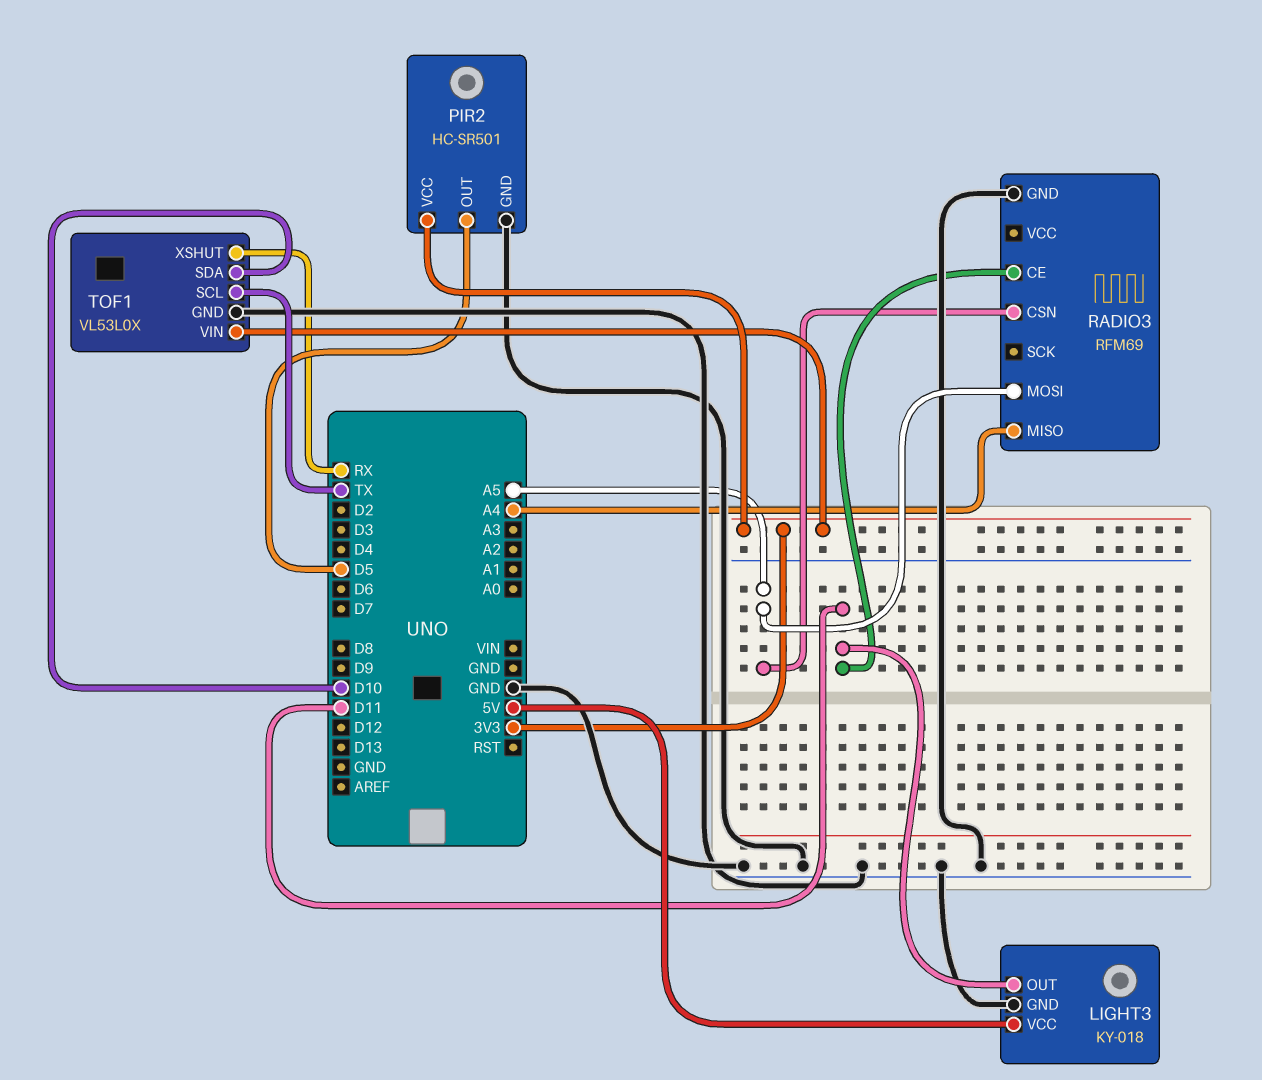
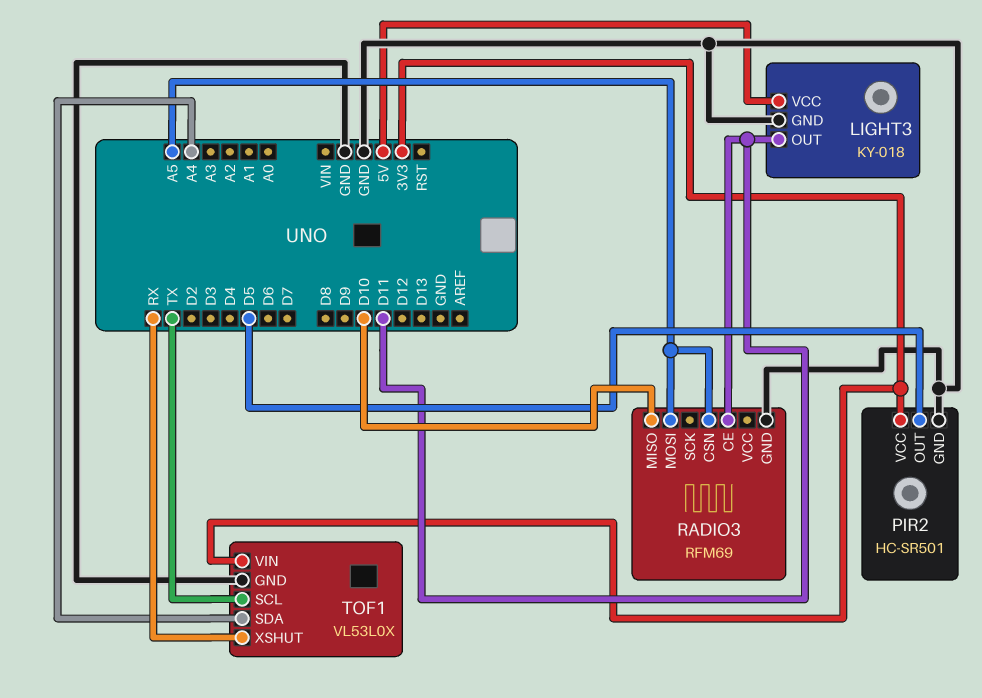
RADIO3 pin MISO: A4 -> D10
TOF1 pin SDA: D10 -> A4

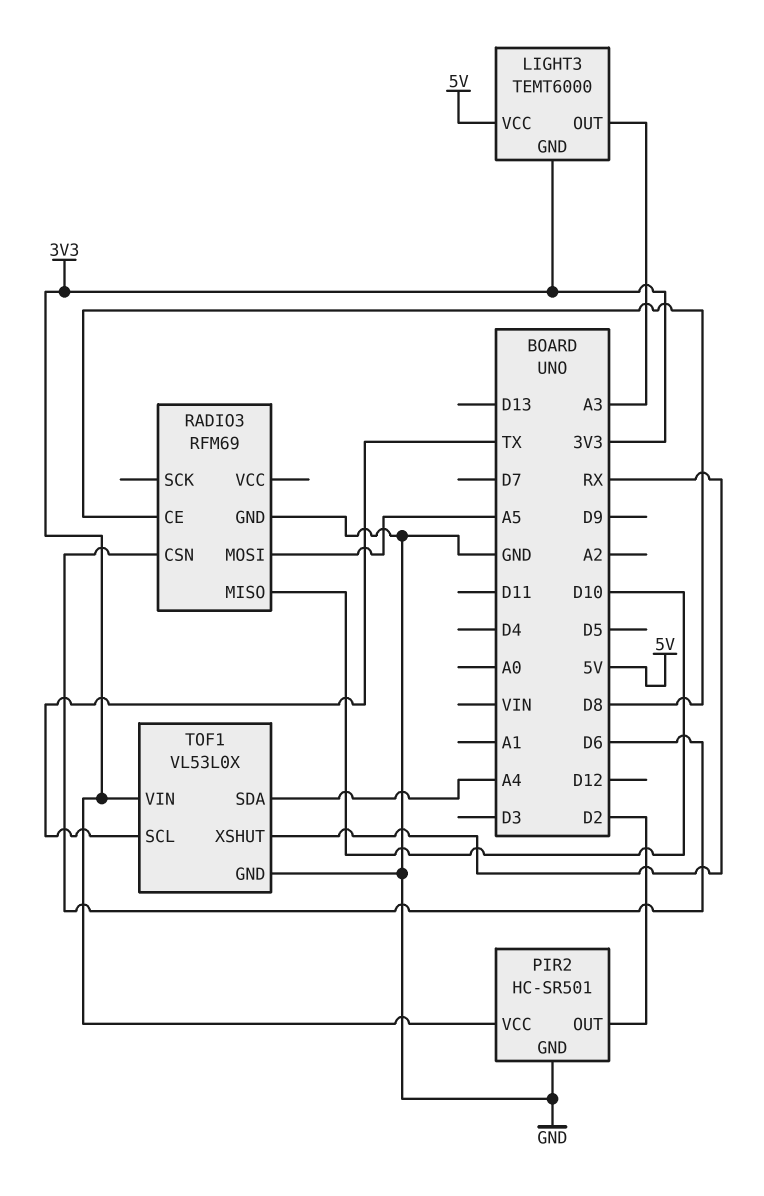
LIGHT3: KY-018 -> TEMT6000
LIGHT3 pin GND: GND -> 3V3
LIGHT3 pin OUT: D11 -> A3
PIR2 pin OUT: D5 -> D2
RADIO3 pin CE: D11 -> D8
RADIO3 pin CSN: A5 -> D6

